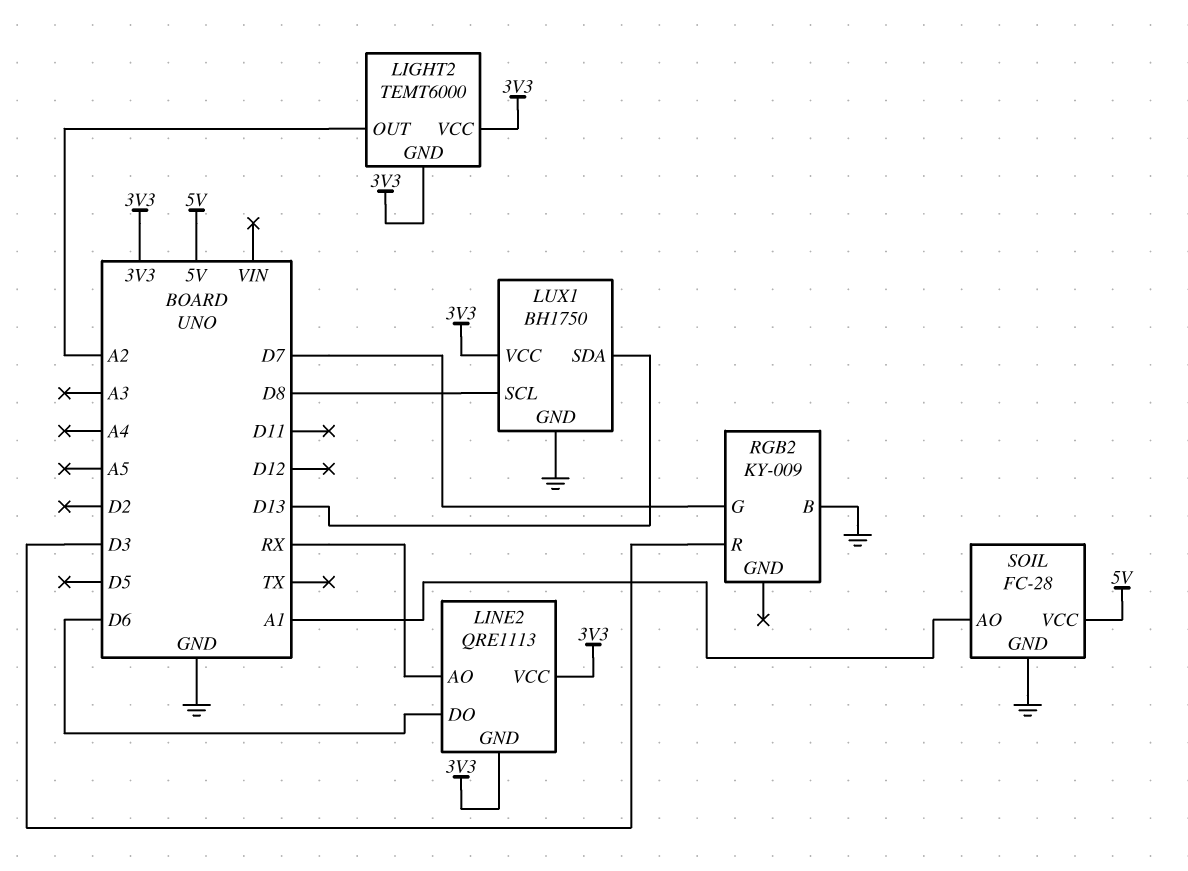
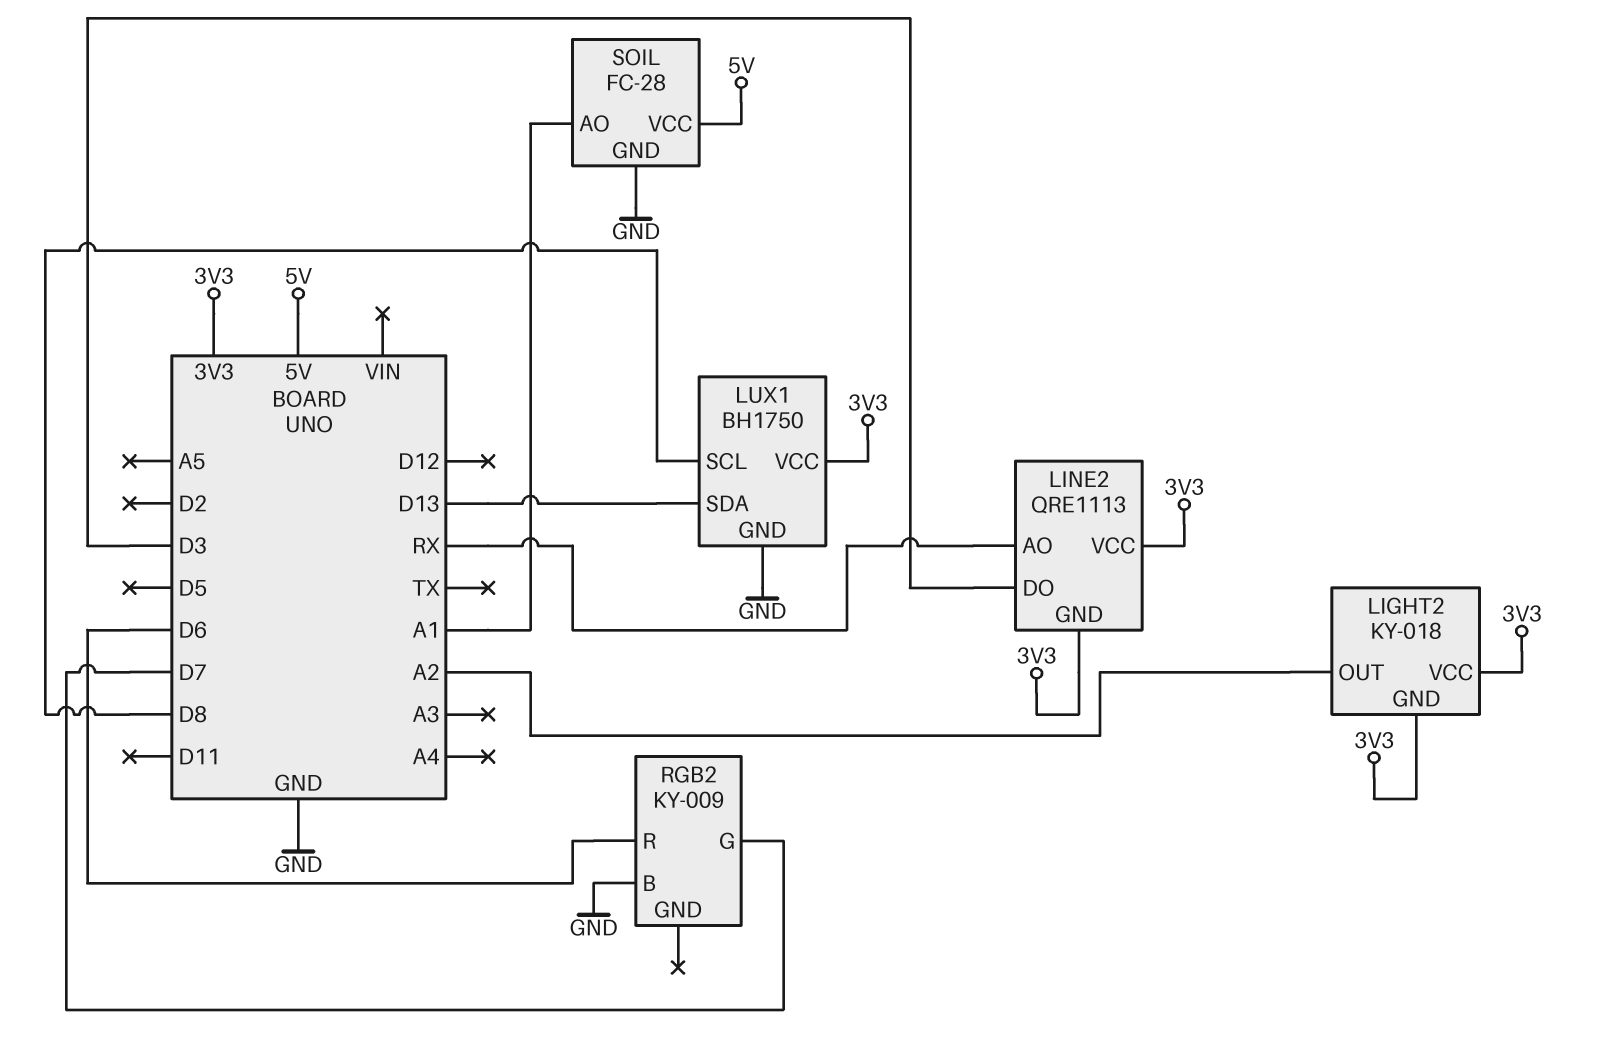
LIGHT2: TEMT6000 -> KY-018
LINE2 pin DO: D6 -> D3
RGB2 pin R: D3 -> D6

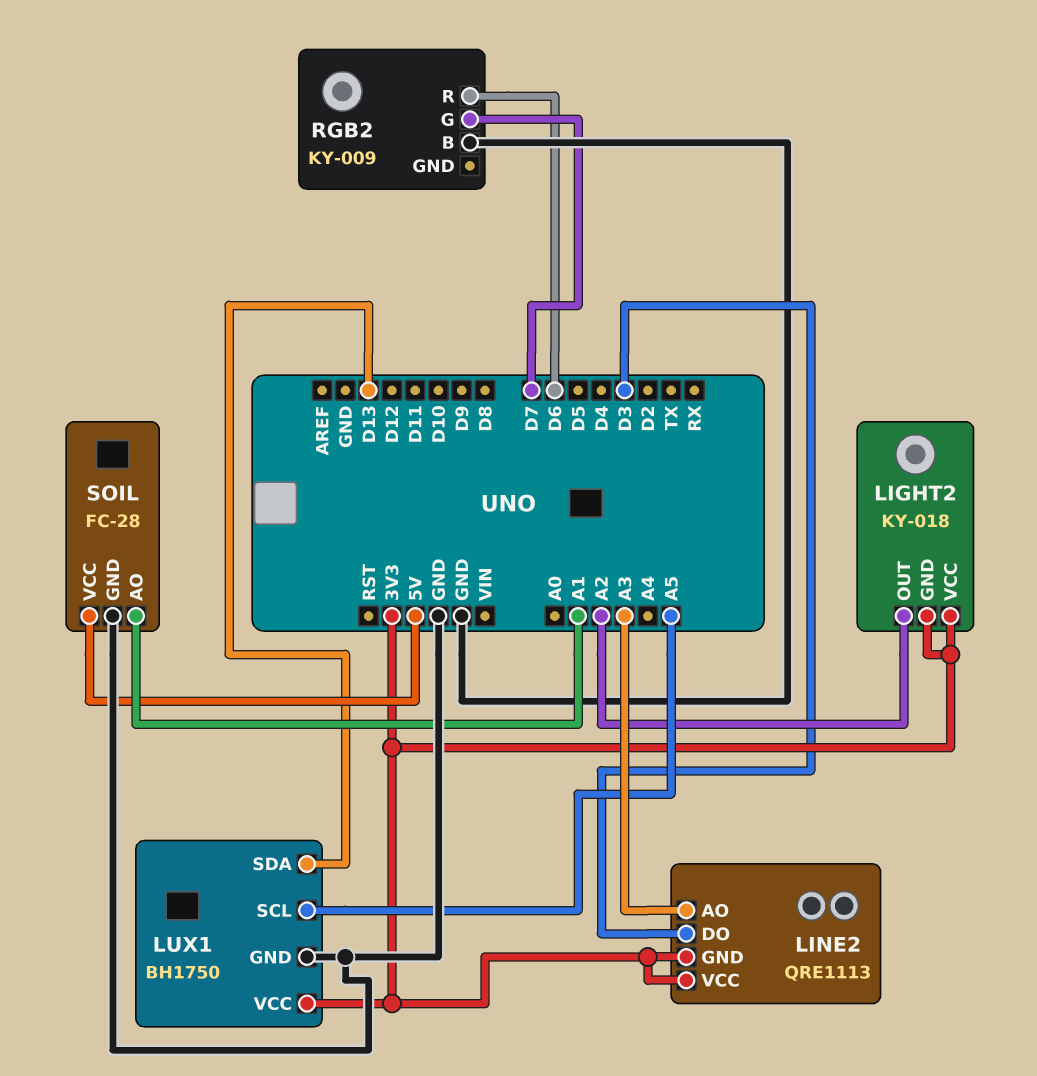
LINE2 pin AO: RX -> A3
LUX1 pin SCL: D8 -> A5

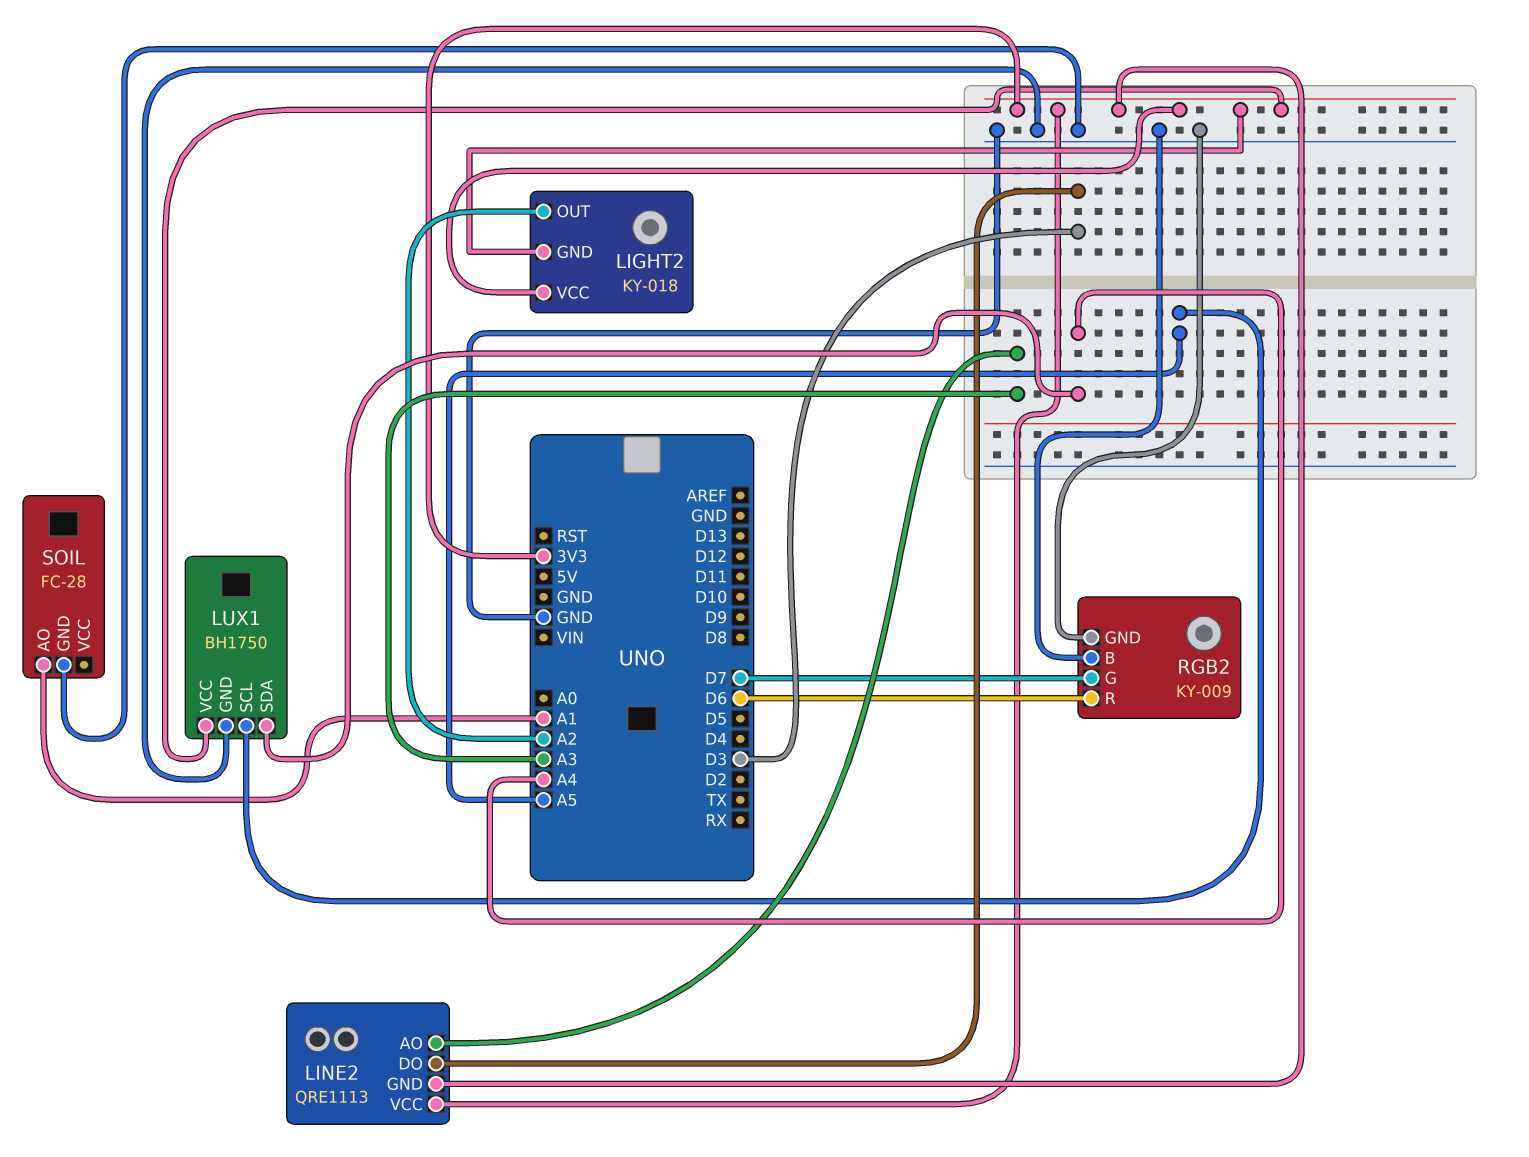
LUX1 pin SDA: D13 -> A4
RGB2 pin GND: none -> GND
SOIL pin VCC: 5V -> none

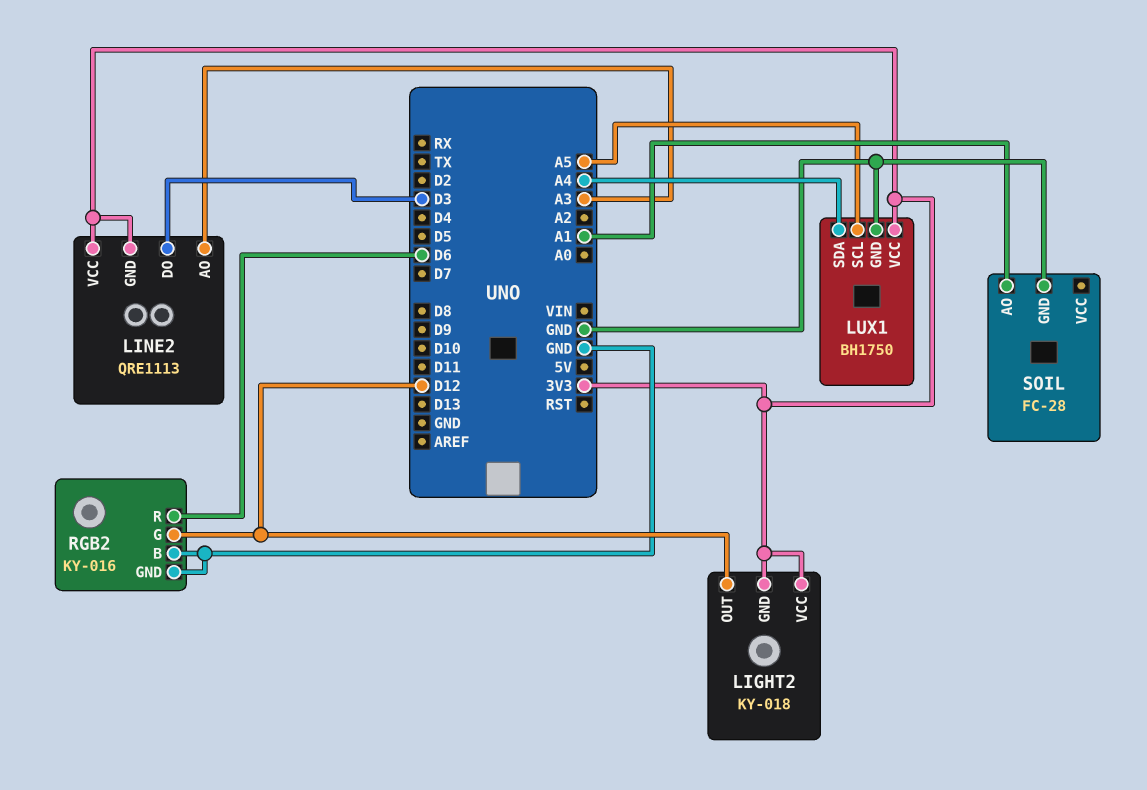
LIGHT2 pin OUT: A2 -> D12
RGB2: KY-009 -> KY-016
RGB2 pin G: D7 -> D12

